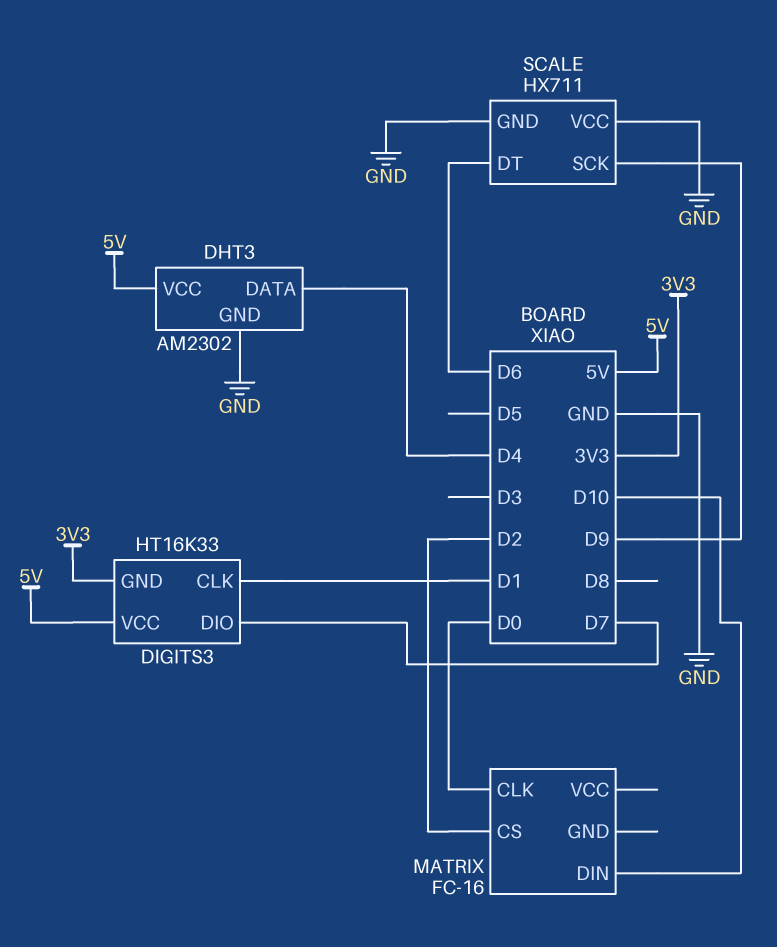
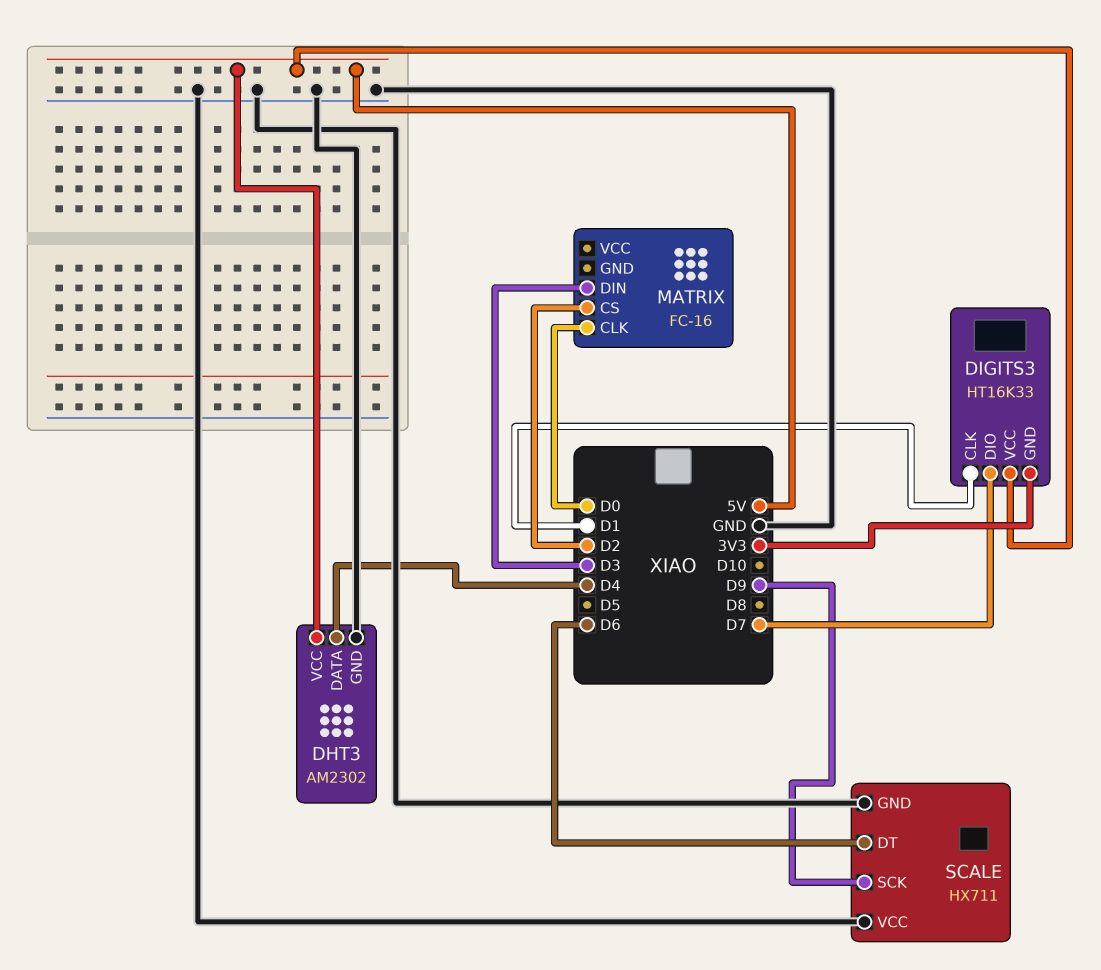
MATRIX pin DIN: D10 -> D3

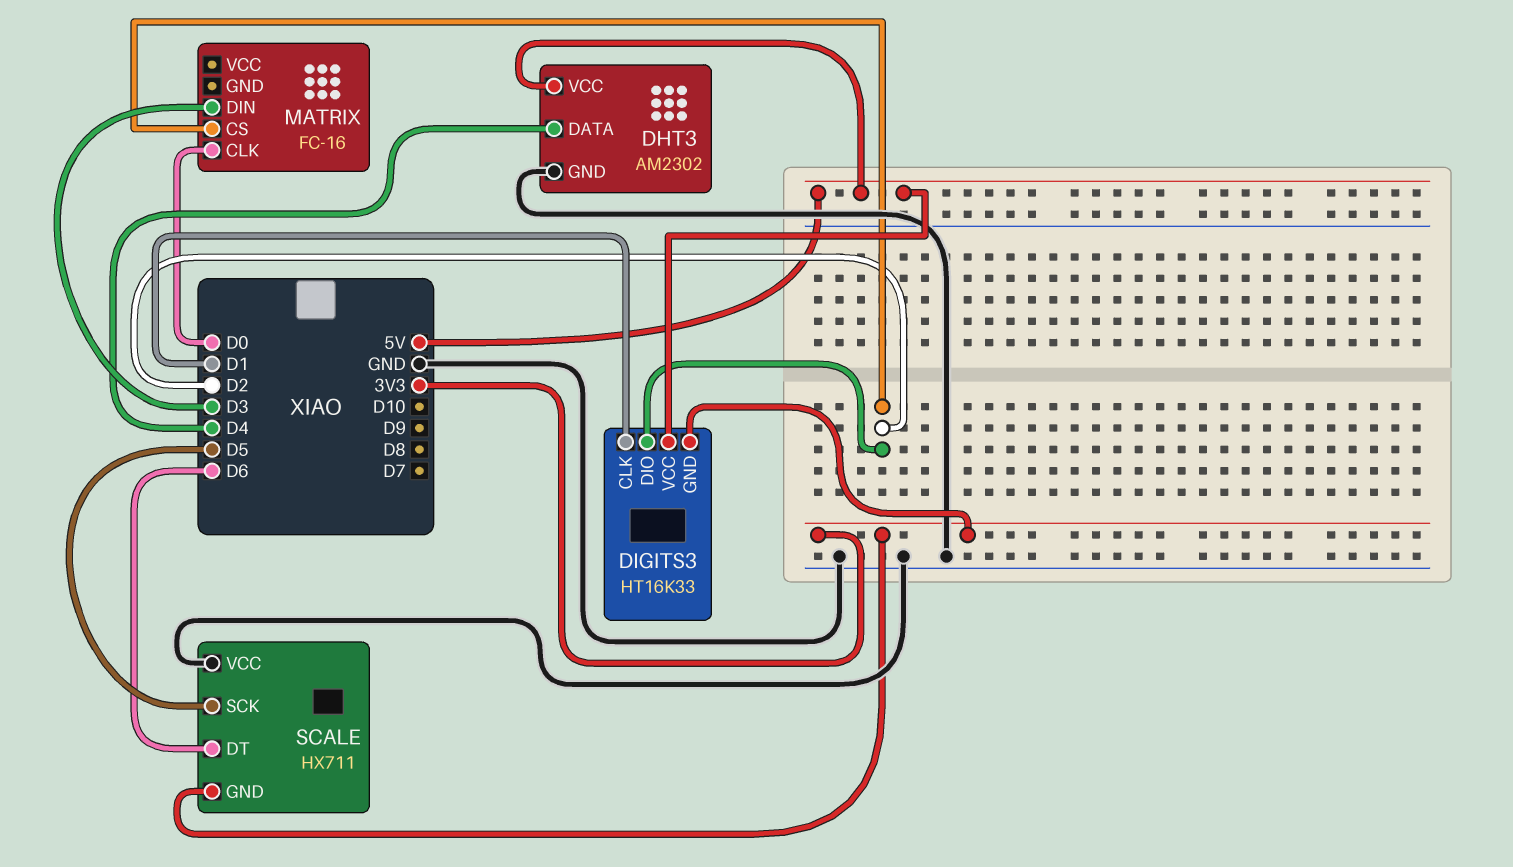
DIGITS3 pin DIO: D7 -> D2
SCALE pin GND: GND -> 3V3
SCALE pin SCK: D9 -> D5

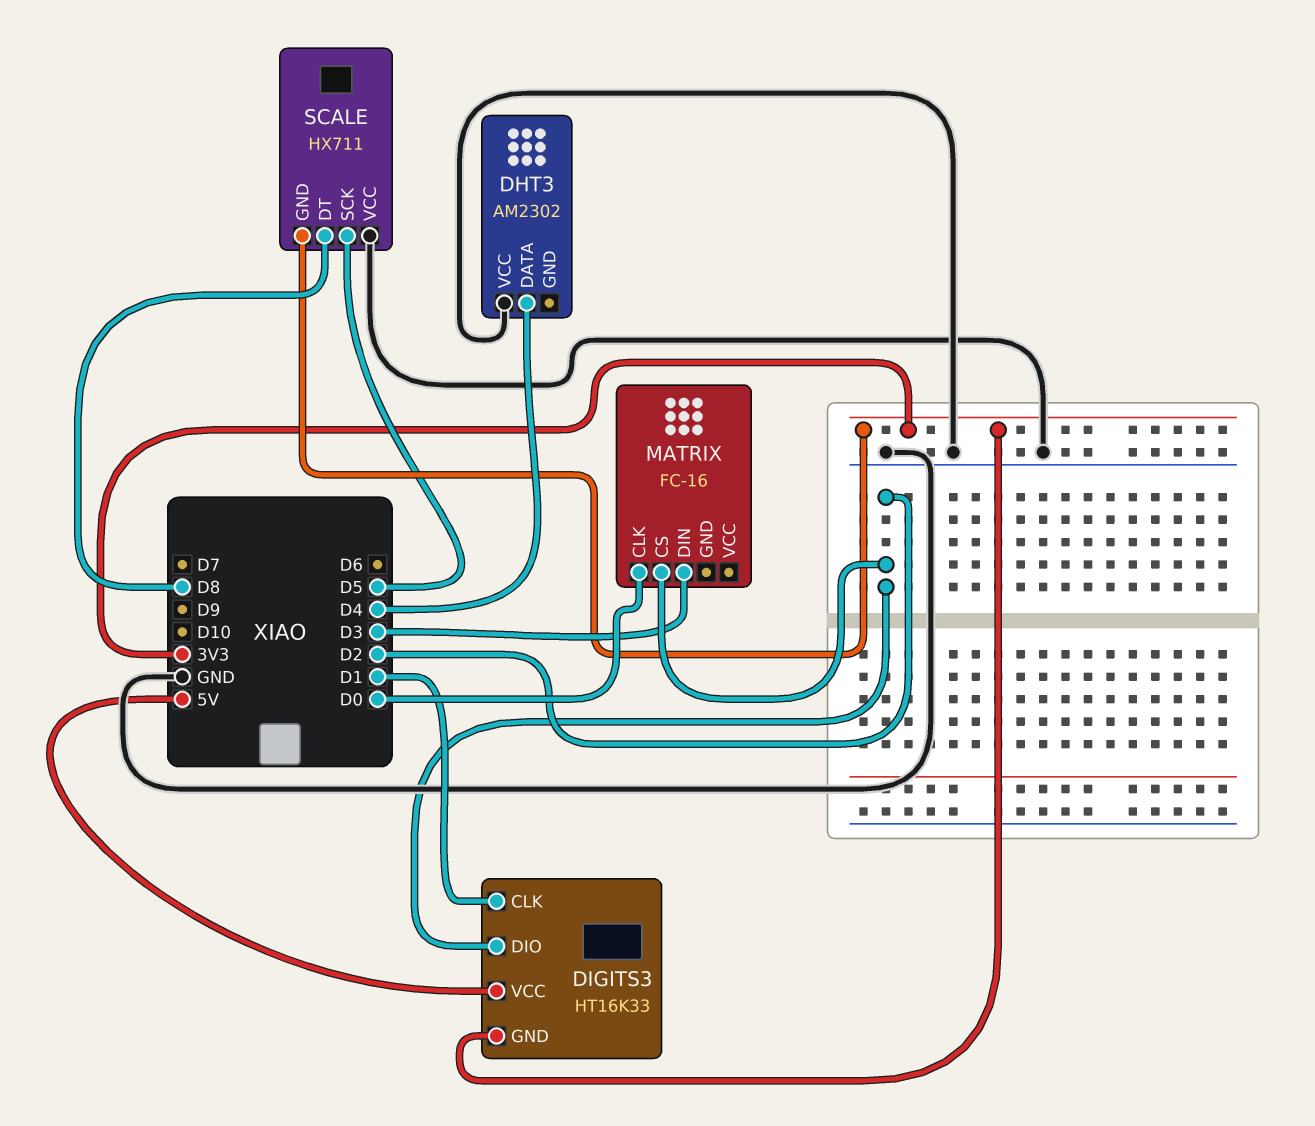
DHT3 pin GND: GND -> none
DHT3 pin VCC: 5V -> GND
SCALE pin DT: D6 -> D8

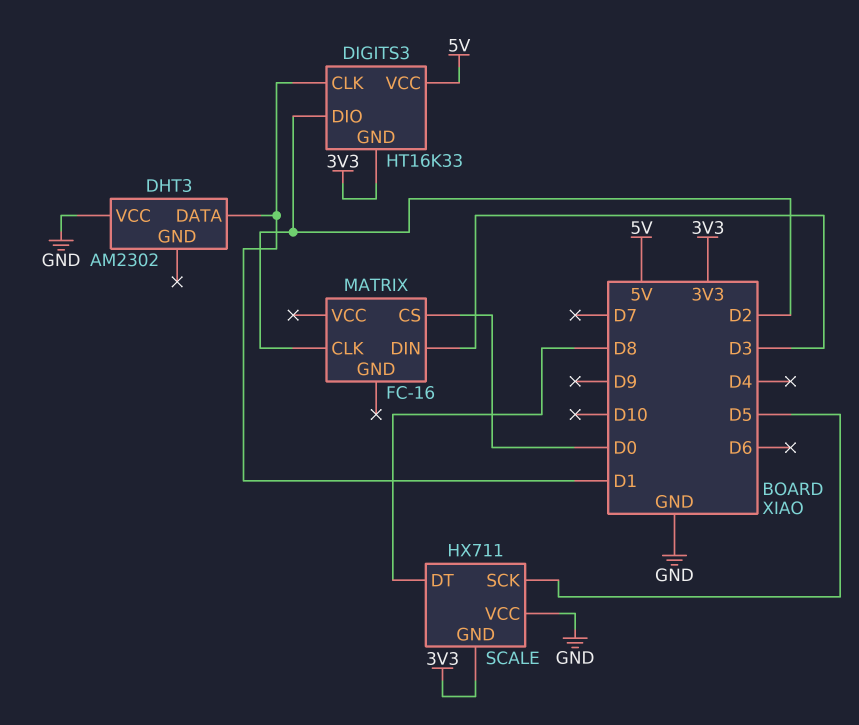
DHT3 pin DATA: D4 -> D1
MATRIX pin CLK: D0 -> D2
MATRIX pin CS: D2 -> D0

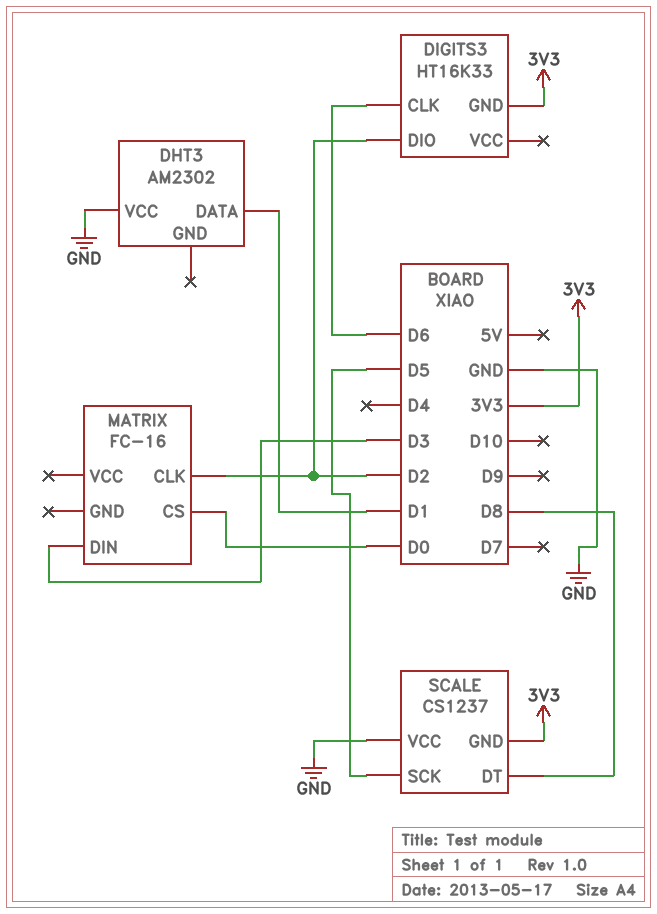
DIGITS3 pin CLK: D1 -> D6
DIGITS3 pin VCC: 5V -> none
SCALE: HX711 -> CS1237

